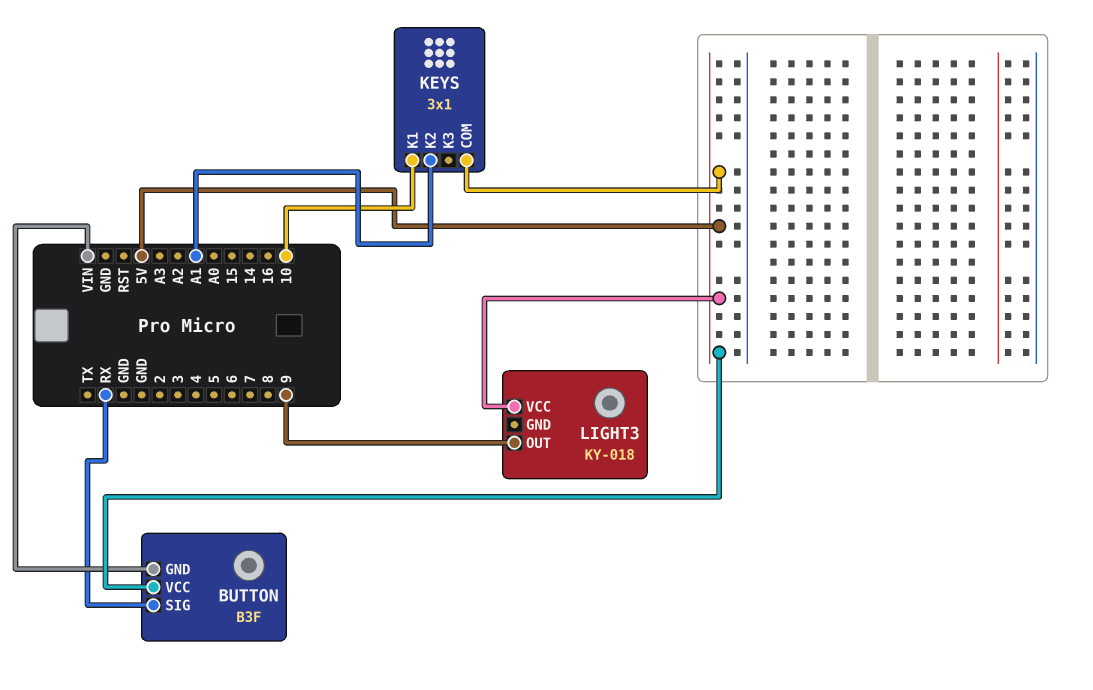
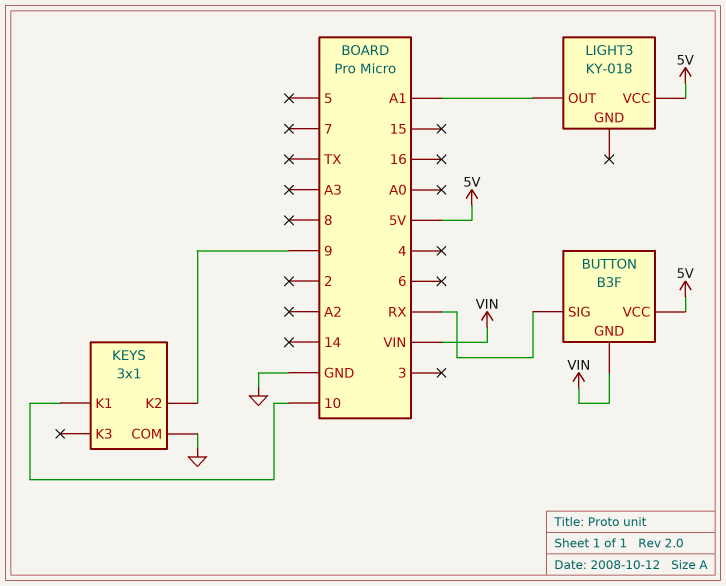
KEYS pin COM: 5V -> GND
KEYS pin K2: A1 -> 9
LIGHT3 pin OUT: 9 -> A1

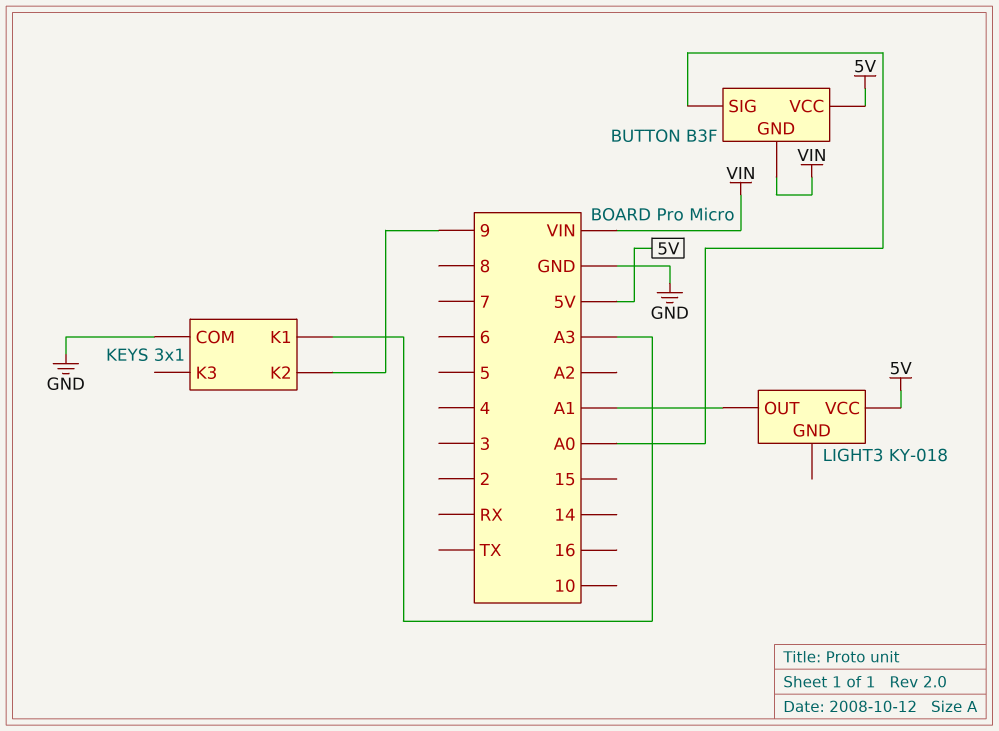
BUTTON pin SIG: RX -> A0
KEYS pin K1: 10 -> A3

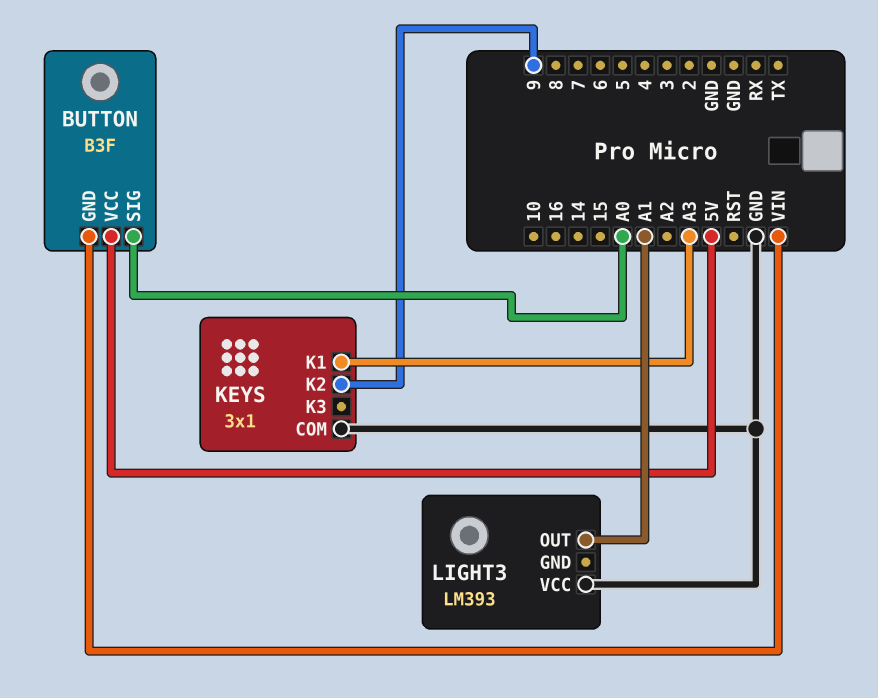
LIGHT3: KY-018 -> LM393
LIGHT3 pin VCC: 5V -> GND

